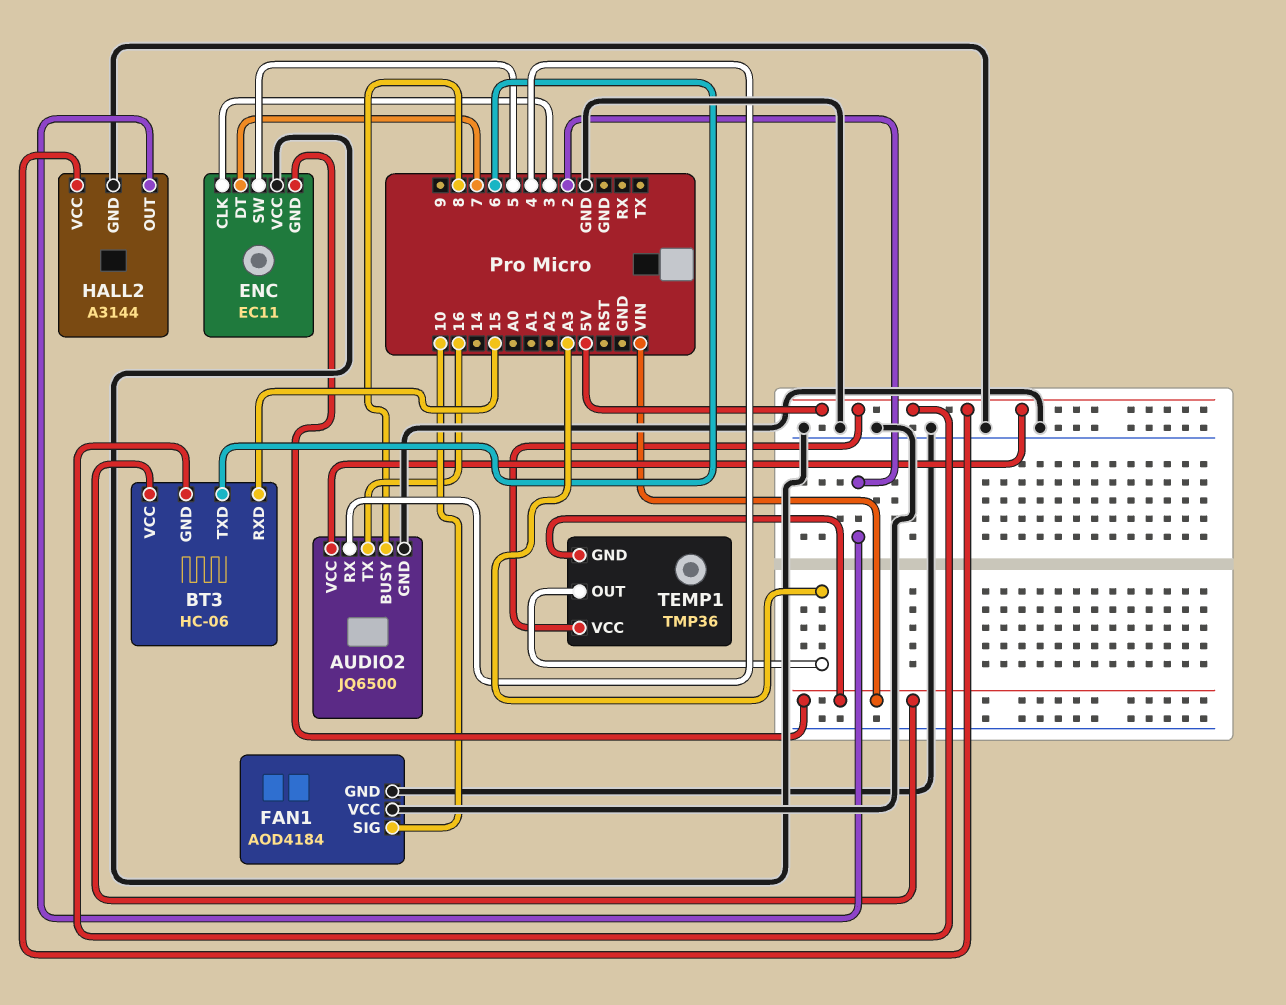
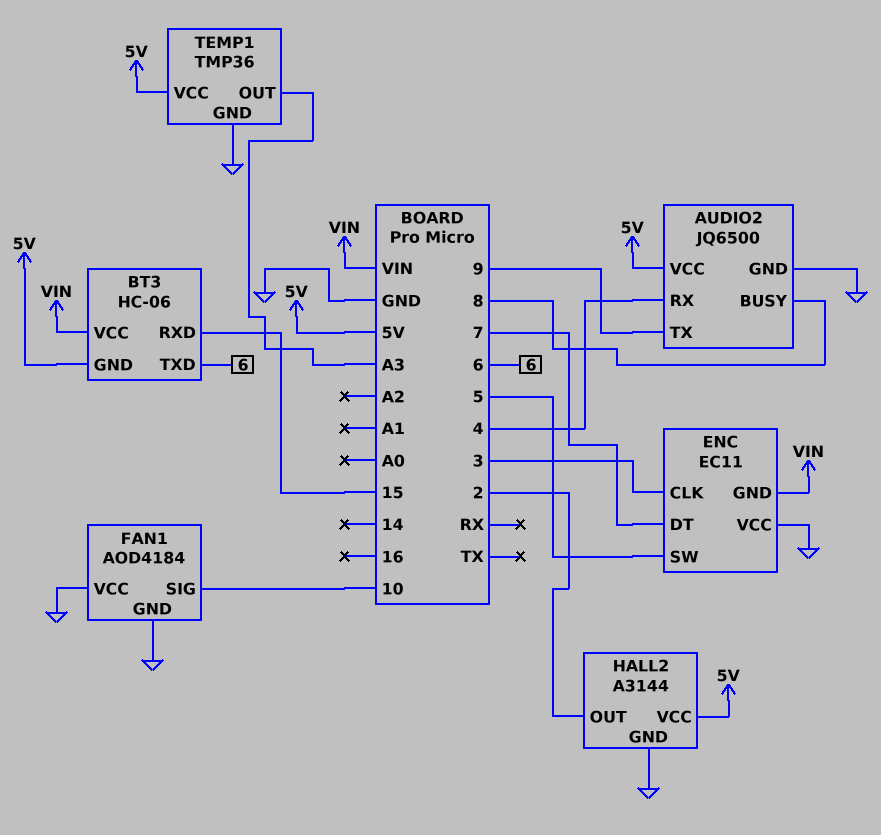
AUDIO2 pin TX: 16 -> 9
TEMP1 pin GND: VIN -> GND

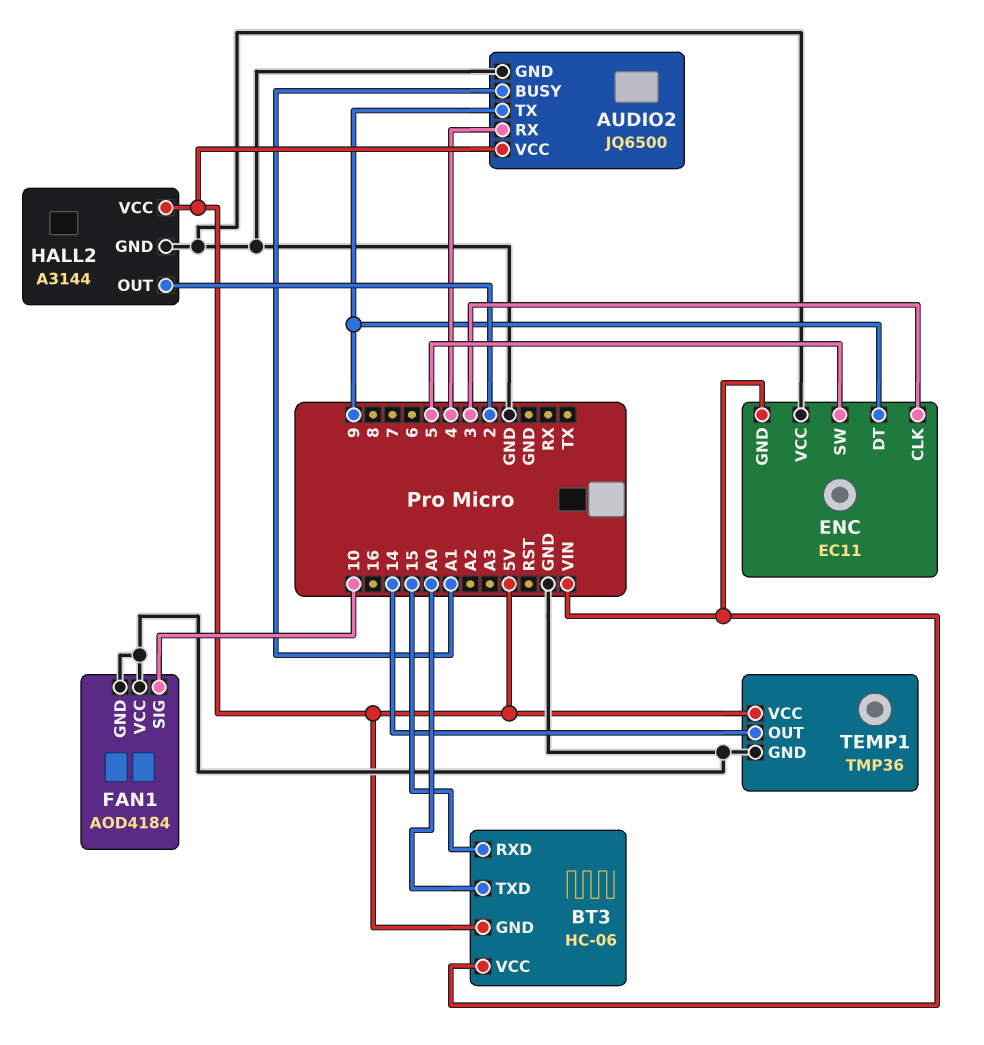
AUDIO2 pin BUSY: 8 -> A1
BT3 pin TXD: 6 -> A0
ENC pin DT: 7 -> 9
TEMP1 pin OUT: A3 -> 14

